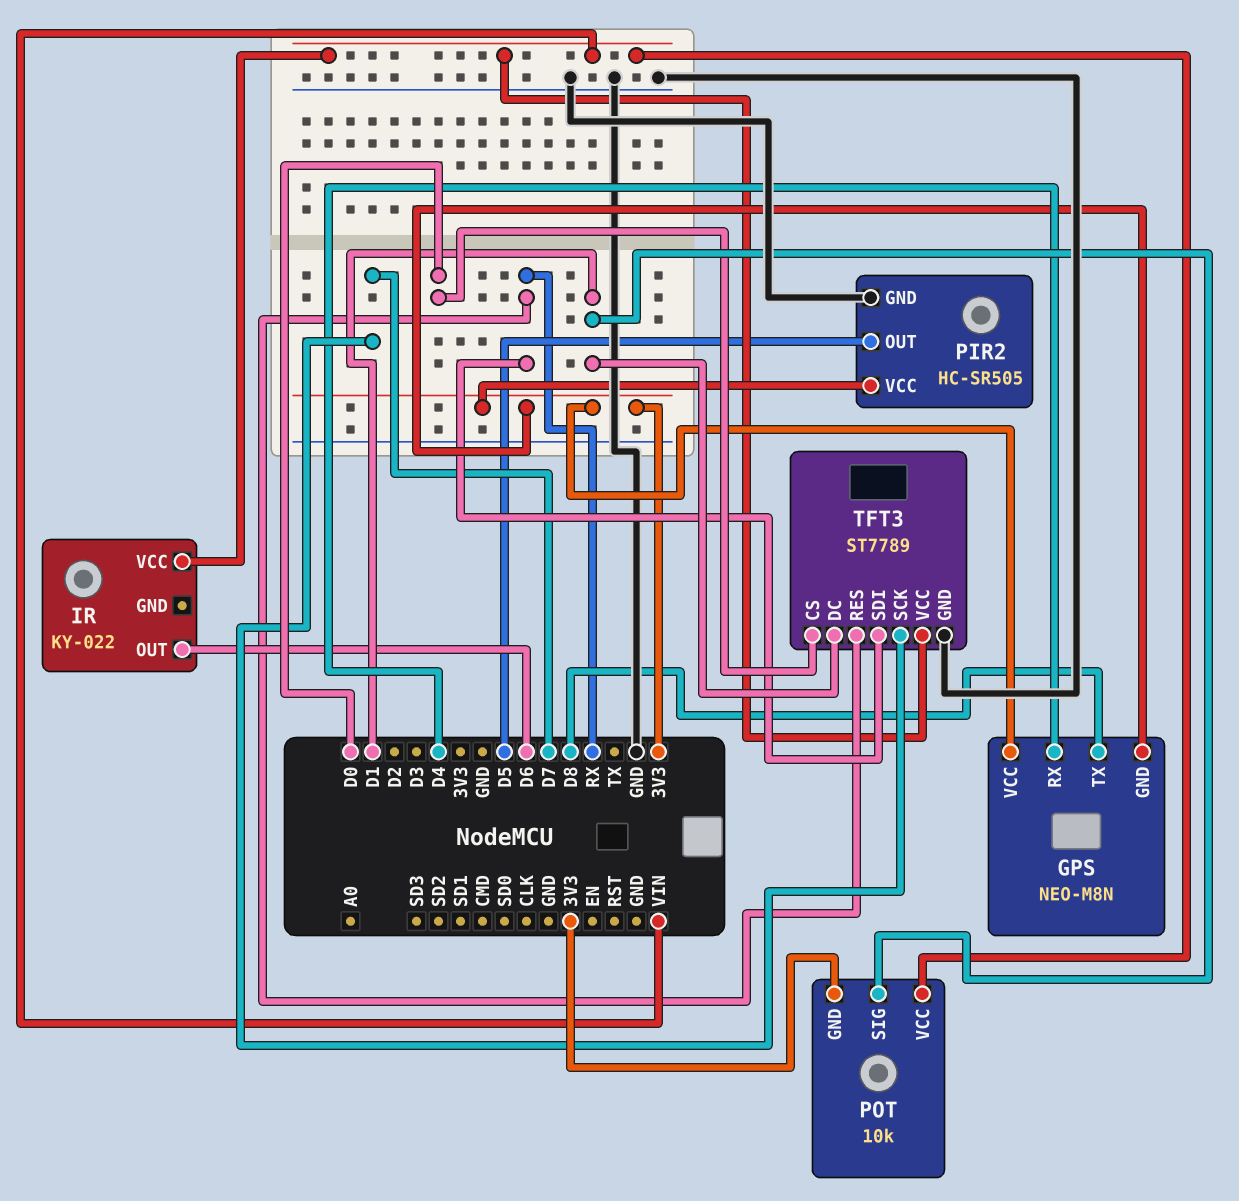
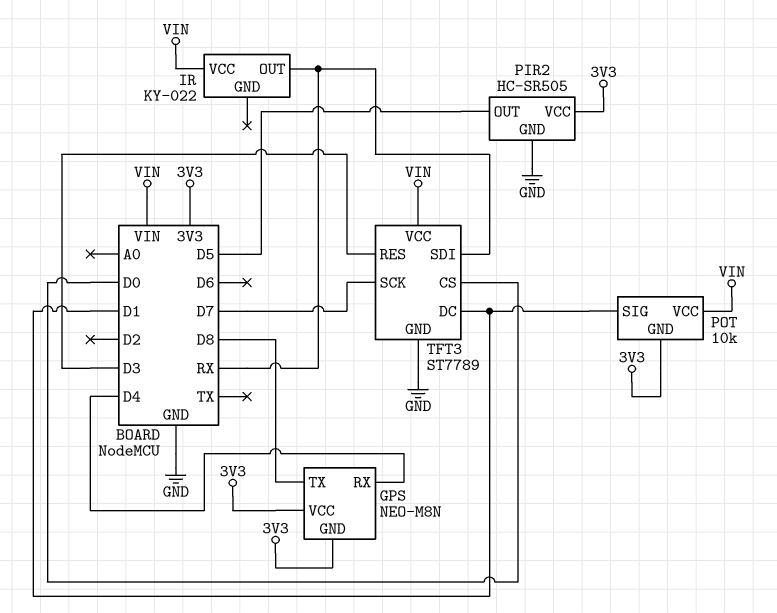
IR pin OUT: D6 -> RX
TFT3 pin RES: RX -> D3

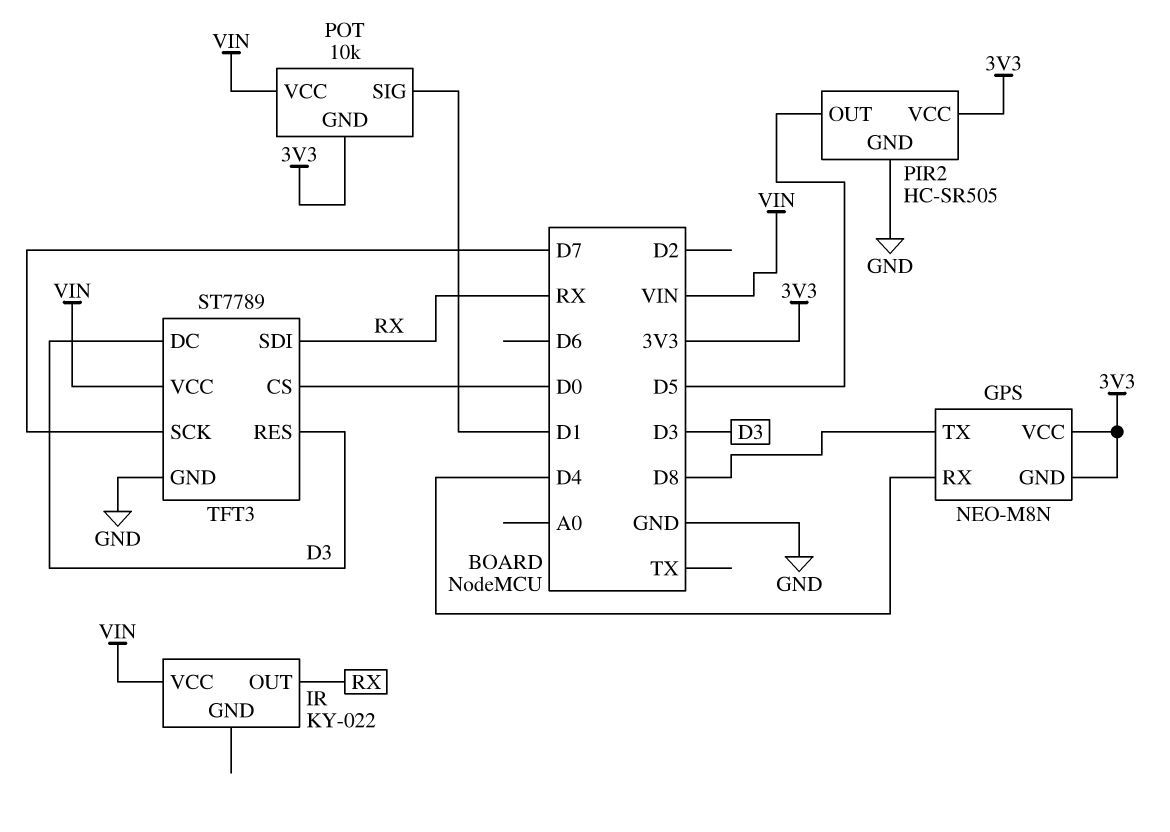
TFT3 pin DC: D1 -> D3

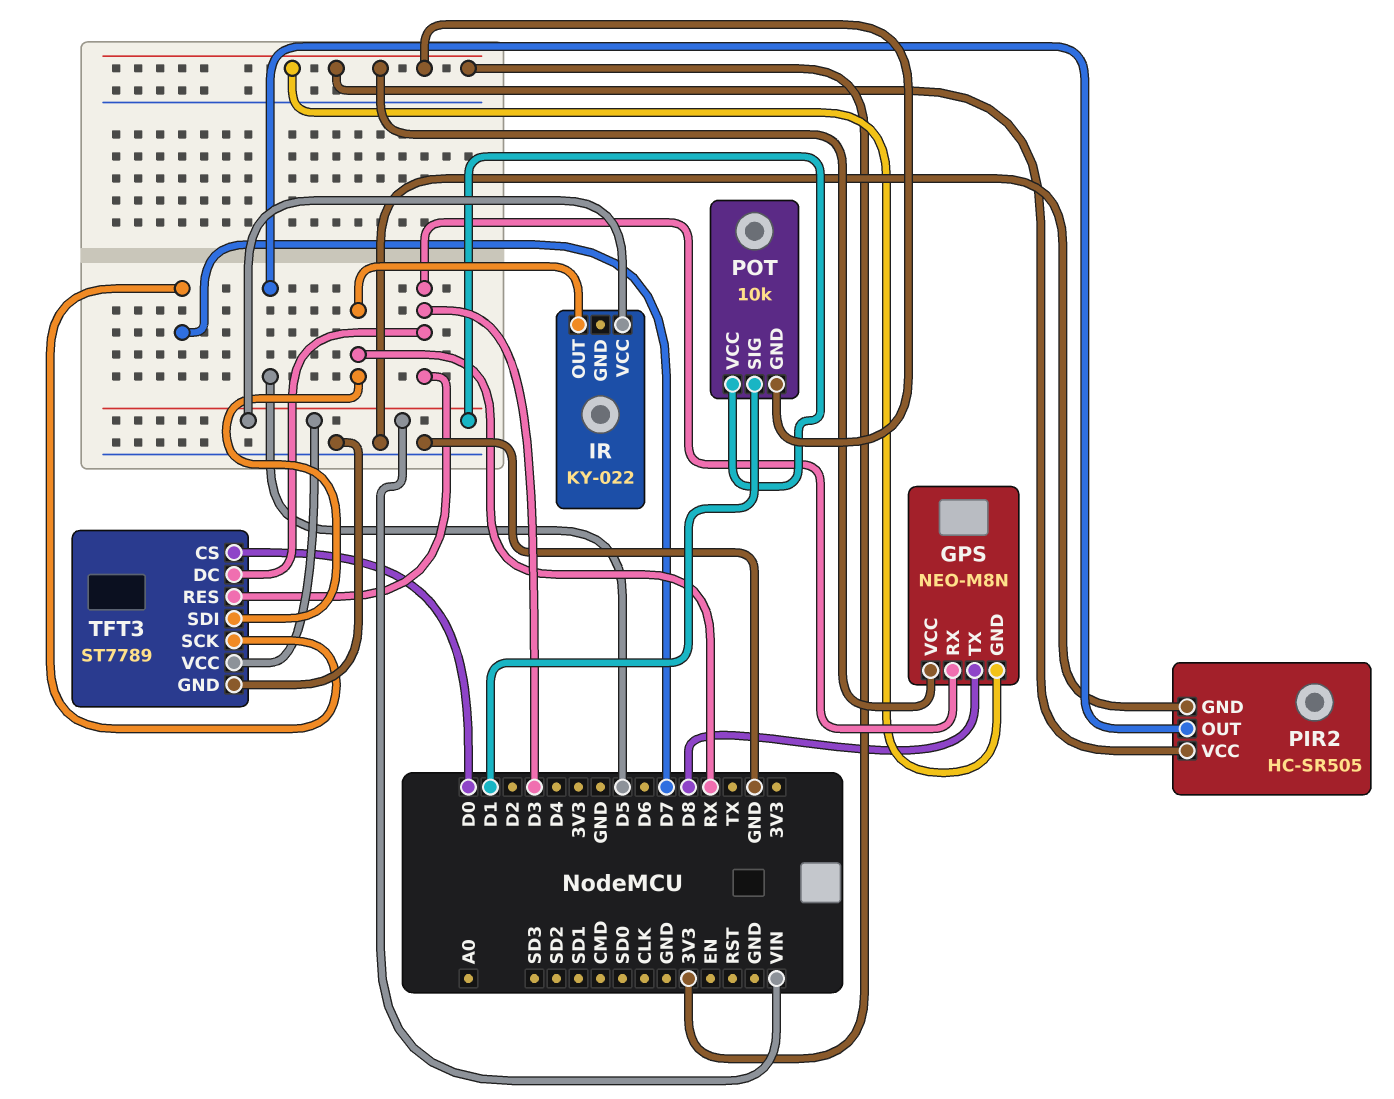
GPS pin RX: D4 -> D3

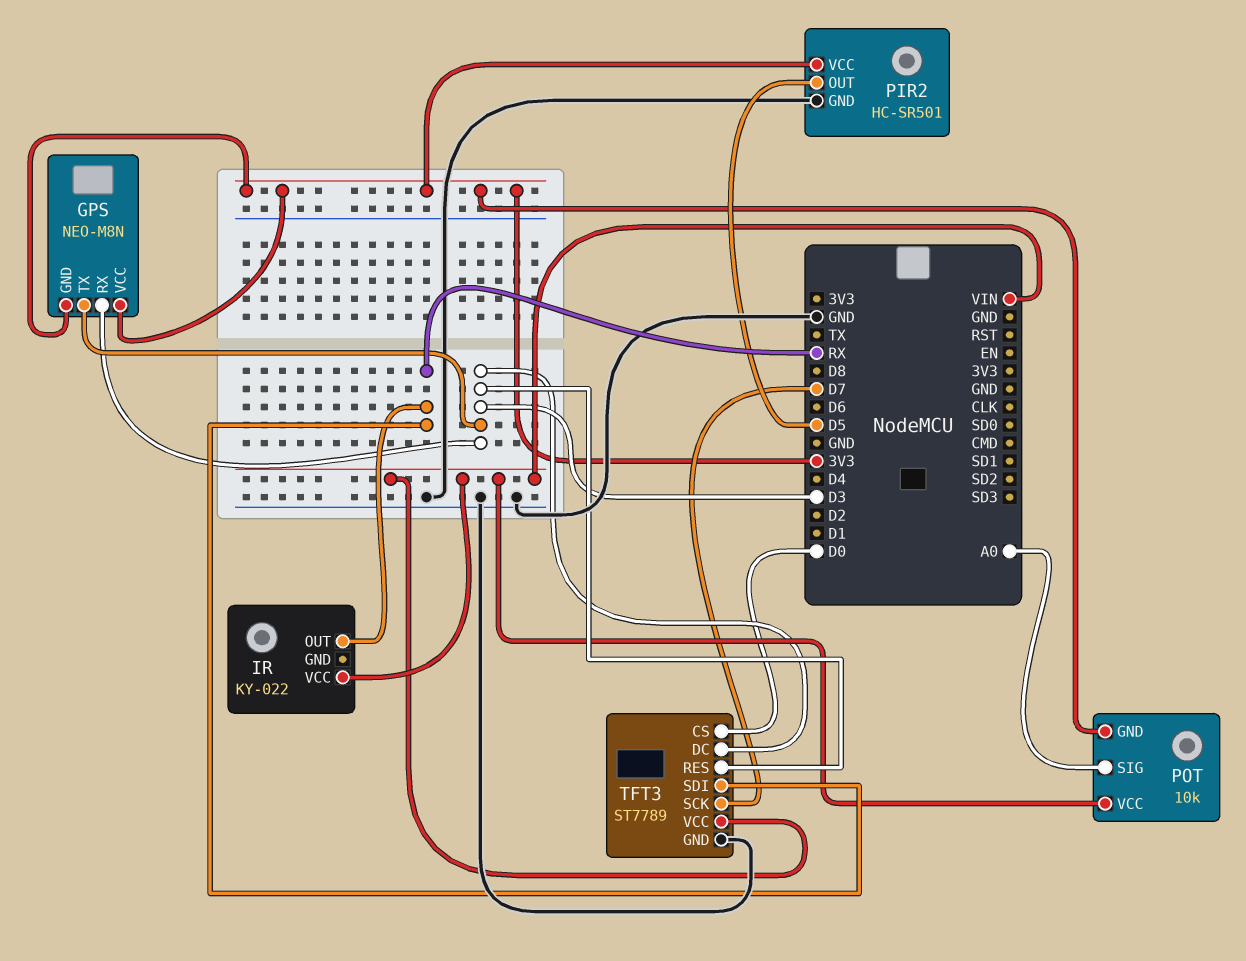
GPS pin TX: D8 -> D3
PIR2: HC-SR505 -> HC-SR501
POT pin SIG: D1 -> A0

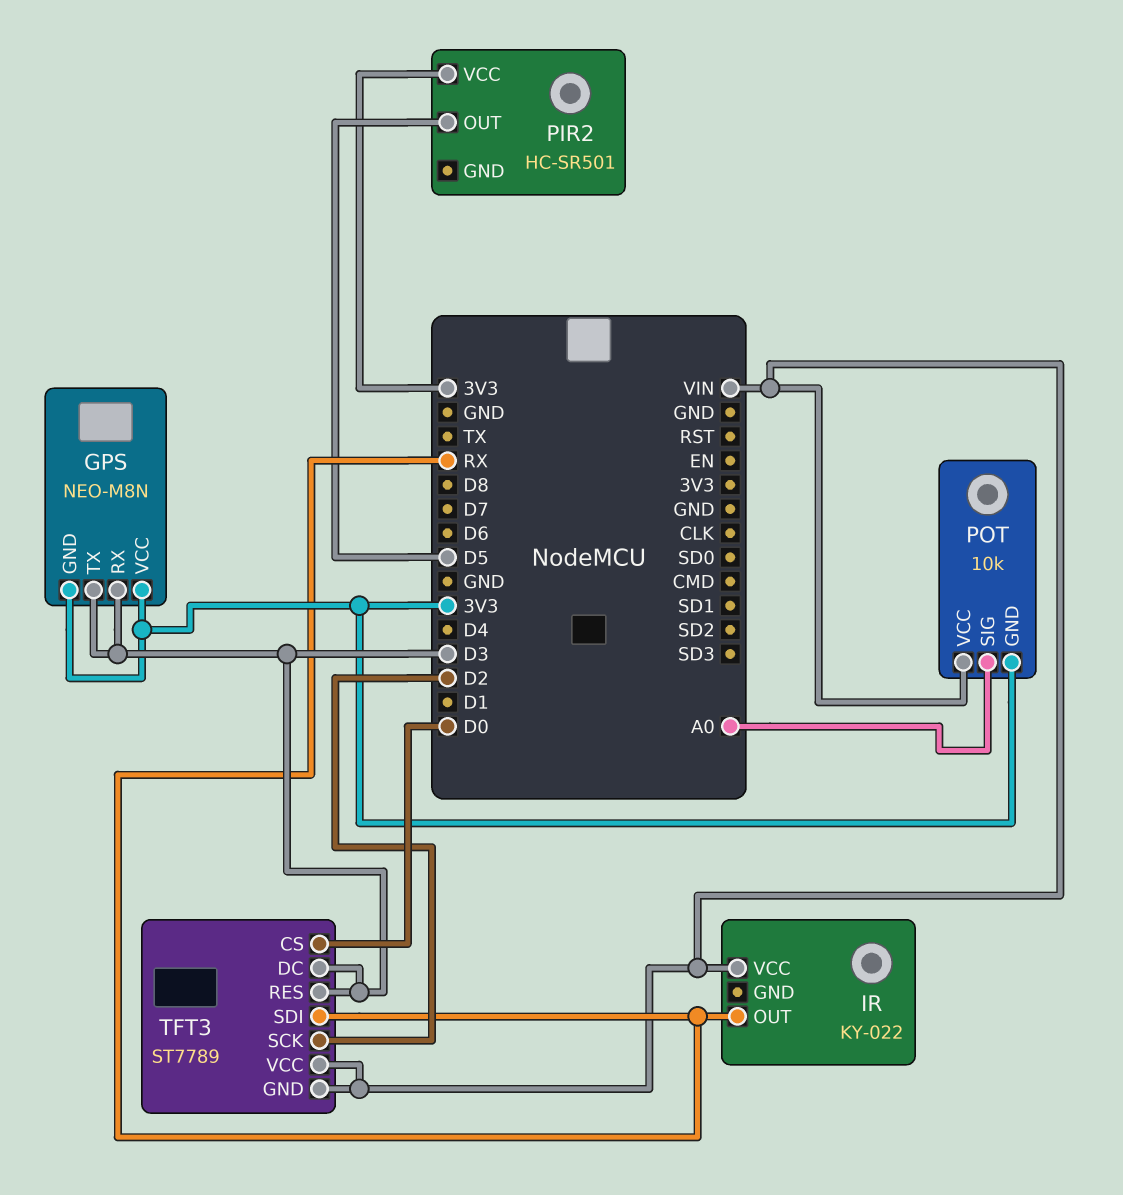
PIR2 pin GND: GND -> none
TFT3 pin GND: GND -> VIN
TFT3 pin SCK: D7 -> D2

